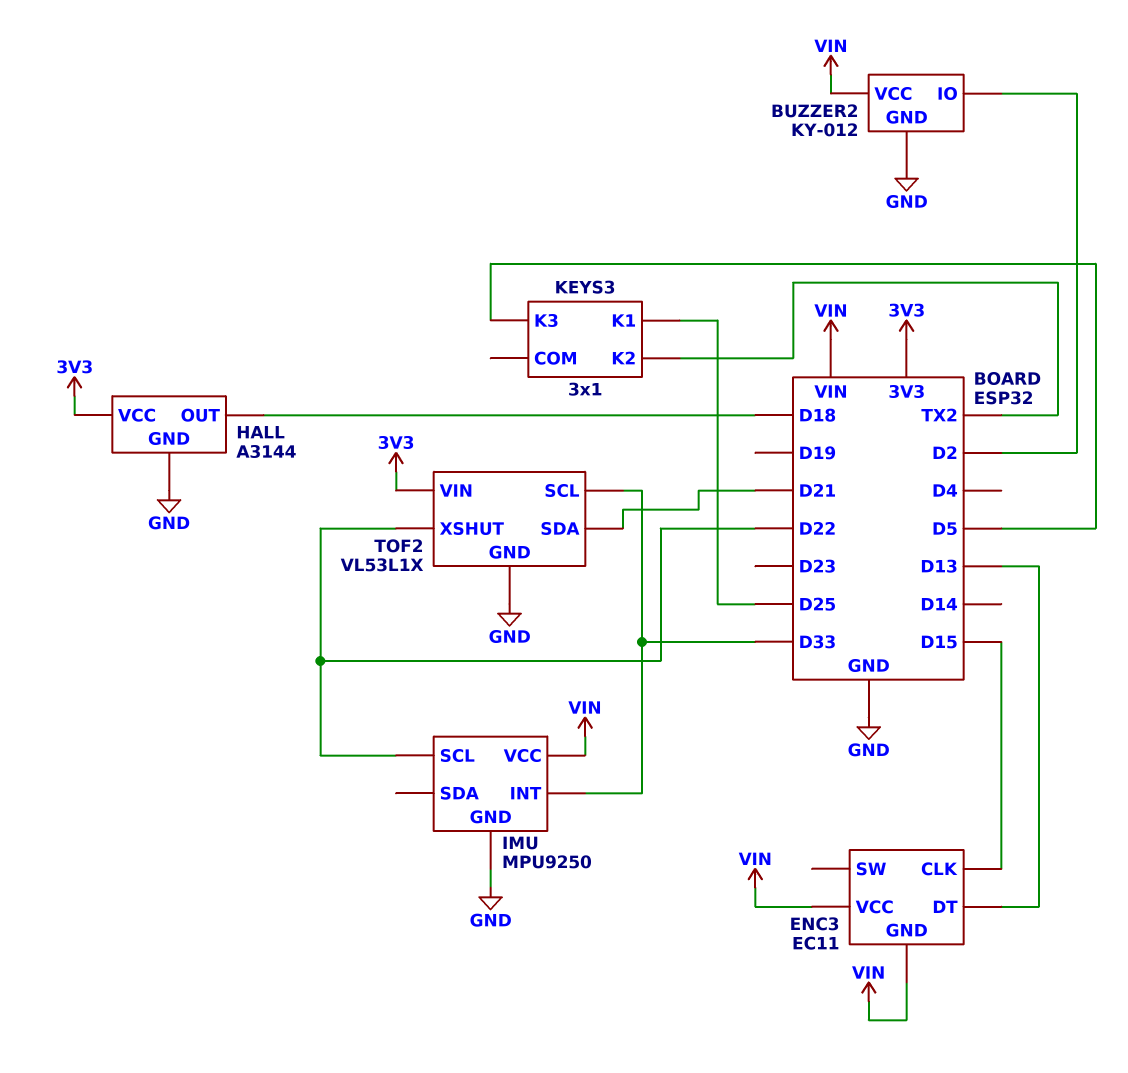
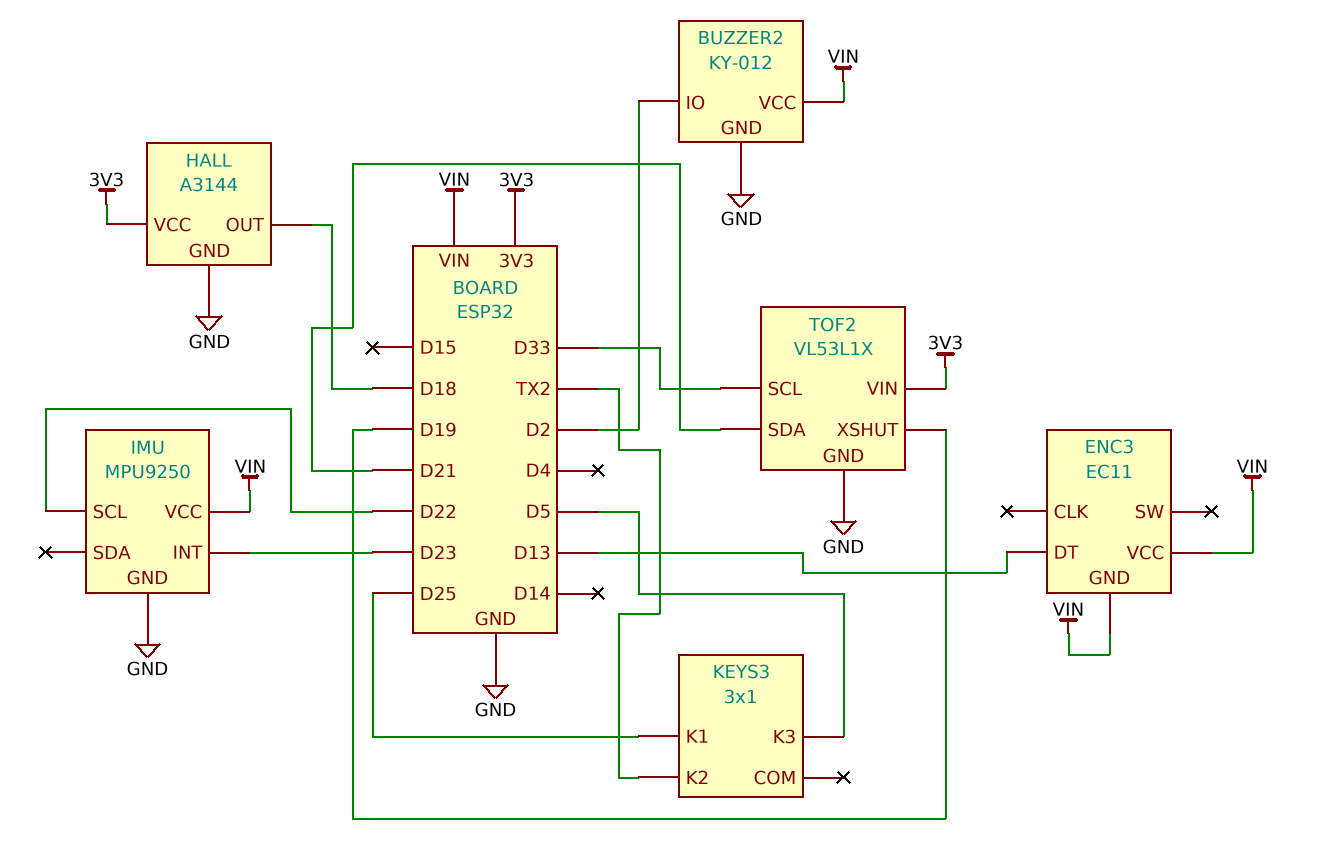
ENC3 pin CLK: D15 -> none
IMU pin INT: D33 -> D23
TOF2 pin XSHUT: D22 -> D19

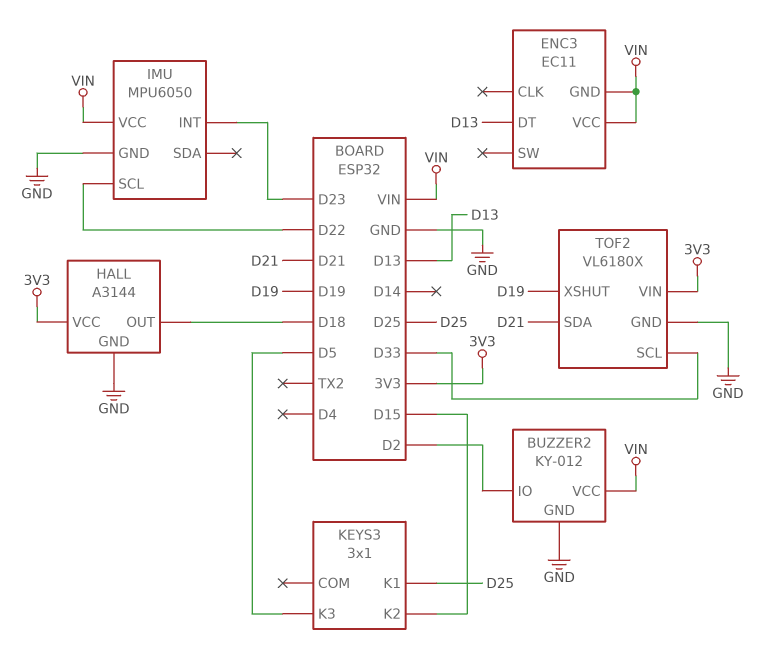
IMU: MPU9250 -> MPU6050
KEYS3 pin K2: TX2 -> D15
TOF2: VL53L1X -> VL6180X

